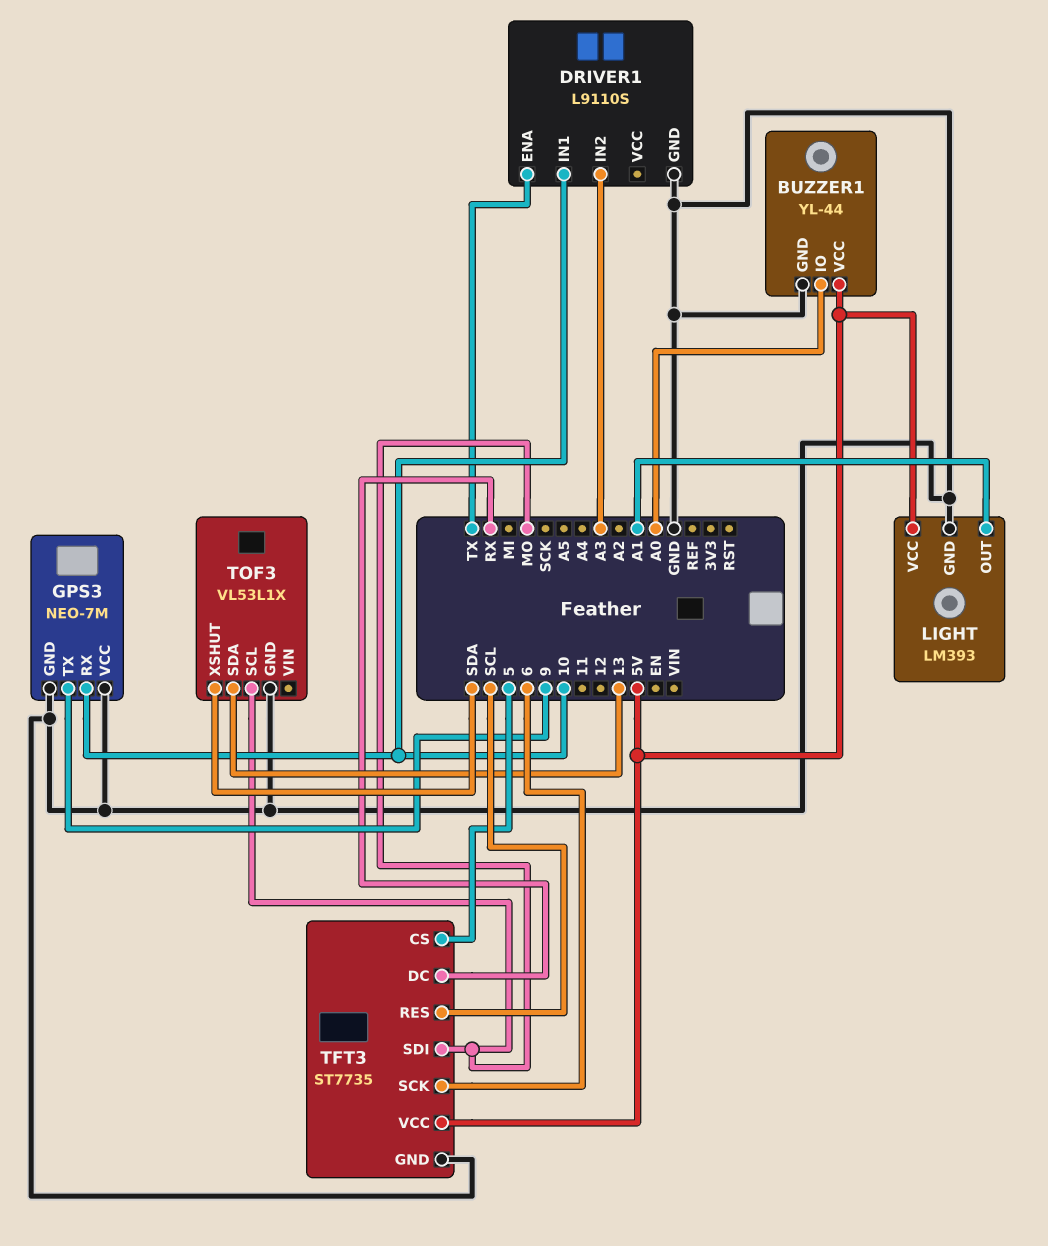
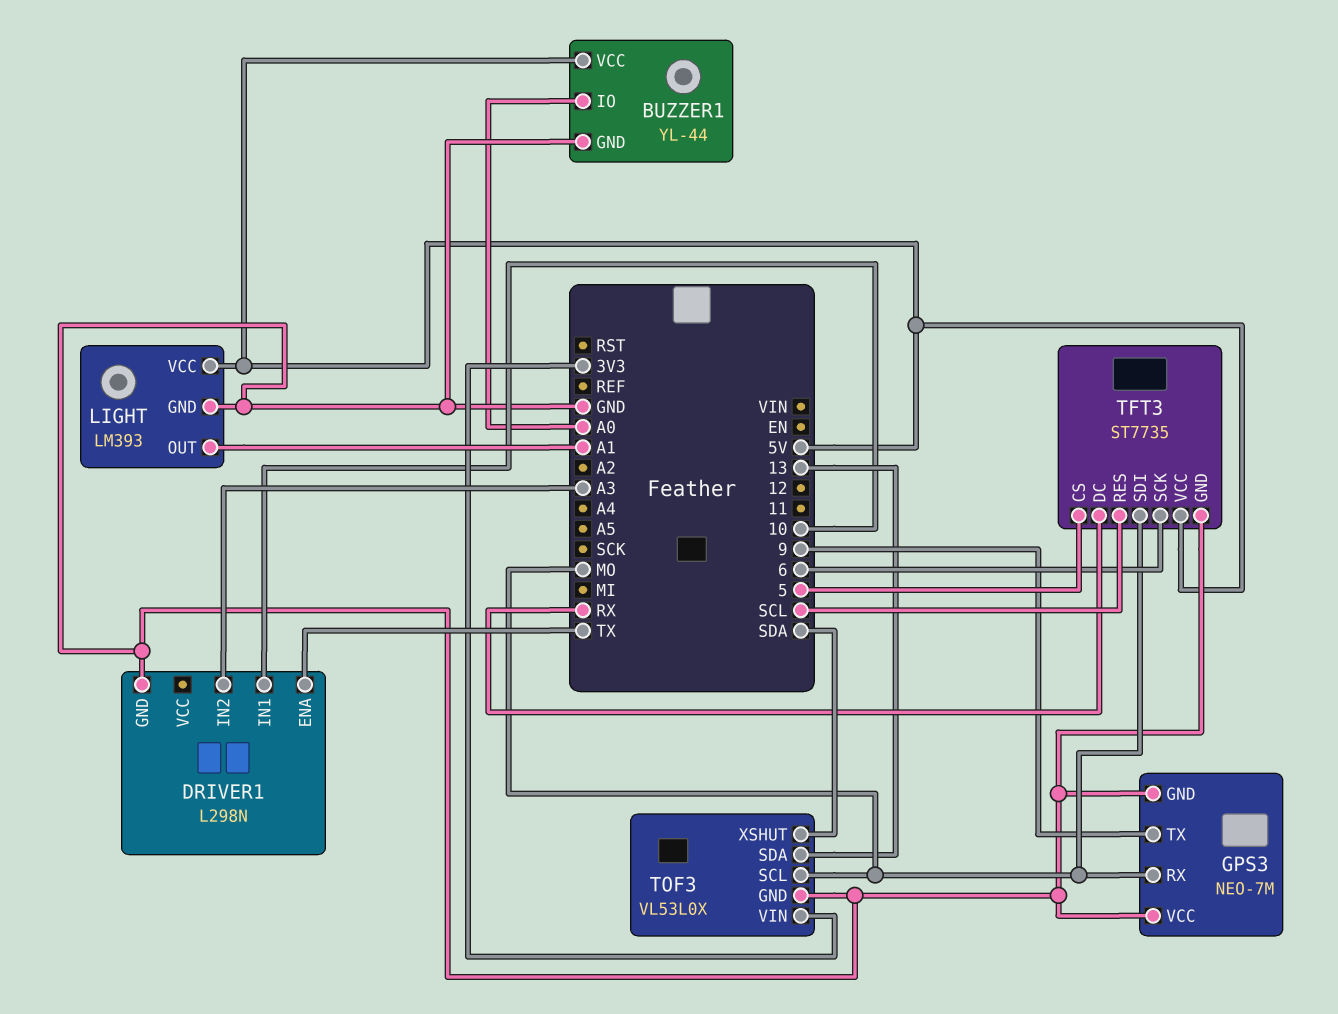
DRIVER1: L9110S -> L298N
GPS3 pin RX: 10 -> MO
TOF3: VL53L1X -> VL53L0X
TOF3 pin VIN: none -> 3V3

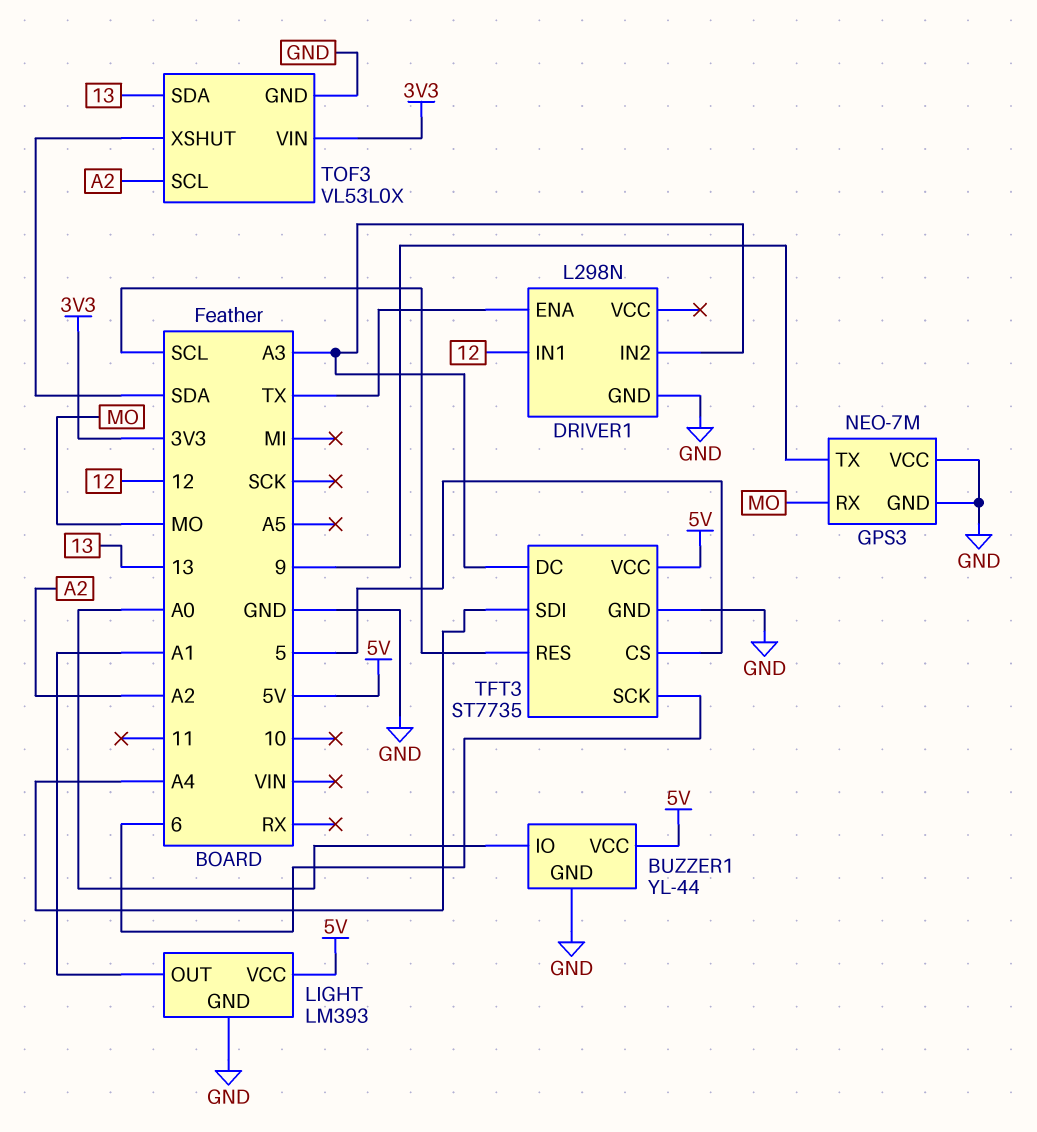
DRIVER1 pin IN1: 10 -> 12
TFT3 pin DC: RX -> A3
TFT3 pin SDI: MO -> A4
TOF3 pin SCL: MO -> A2

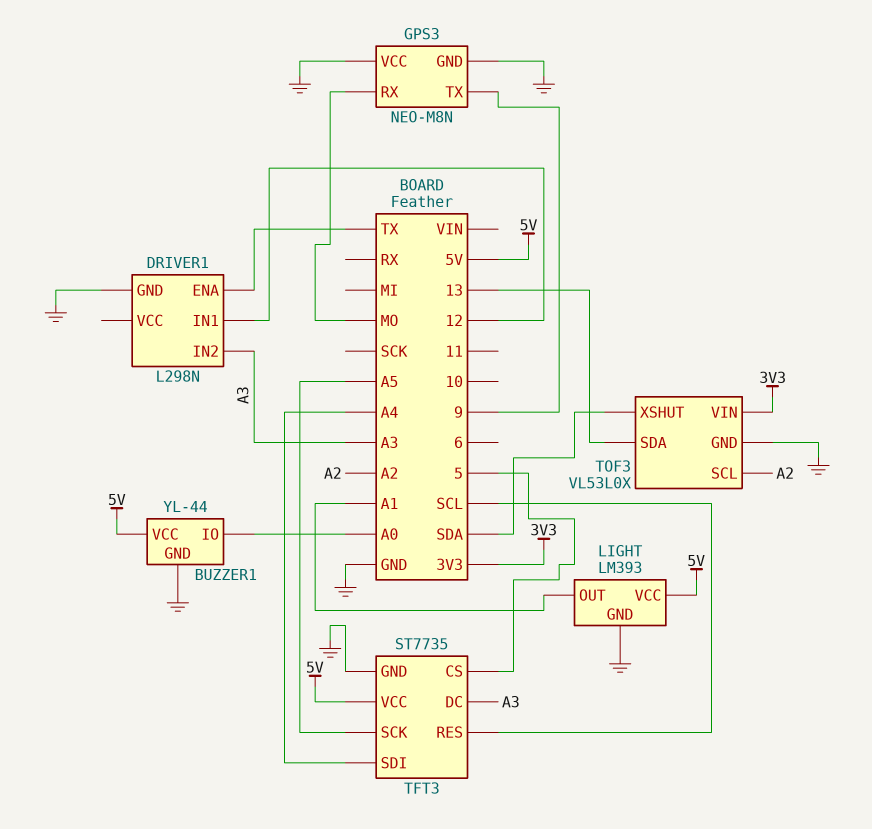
GPS3: NEO-7M -> NEO-M8N
TFT3 pin SCK: 6 -> A5

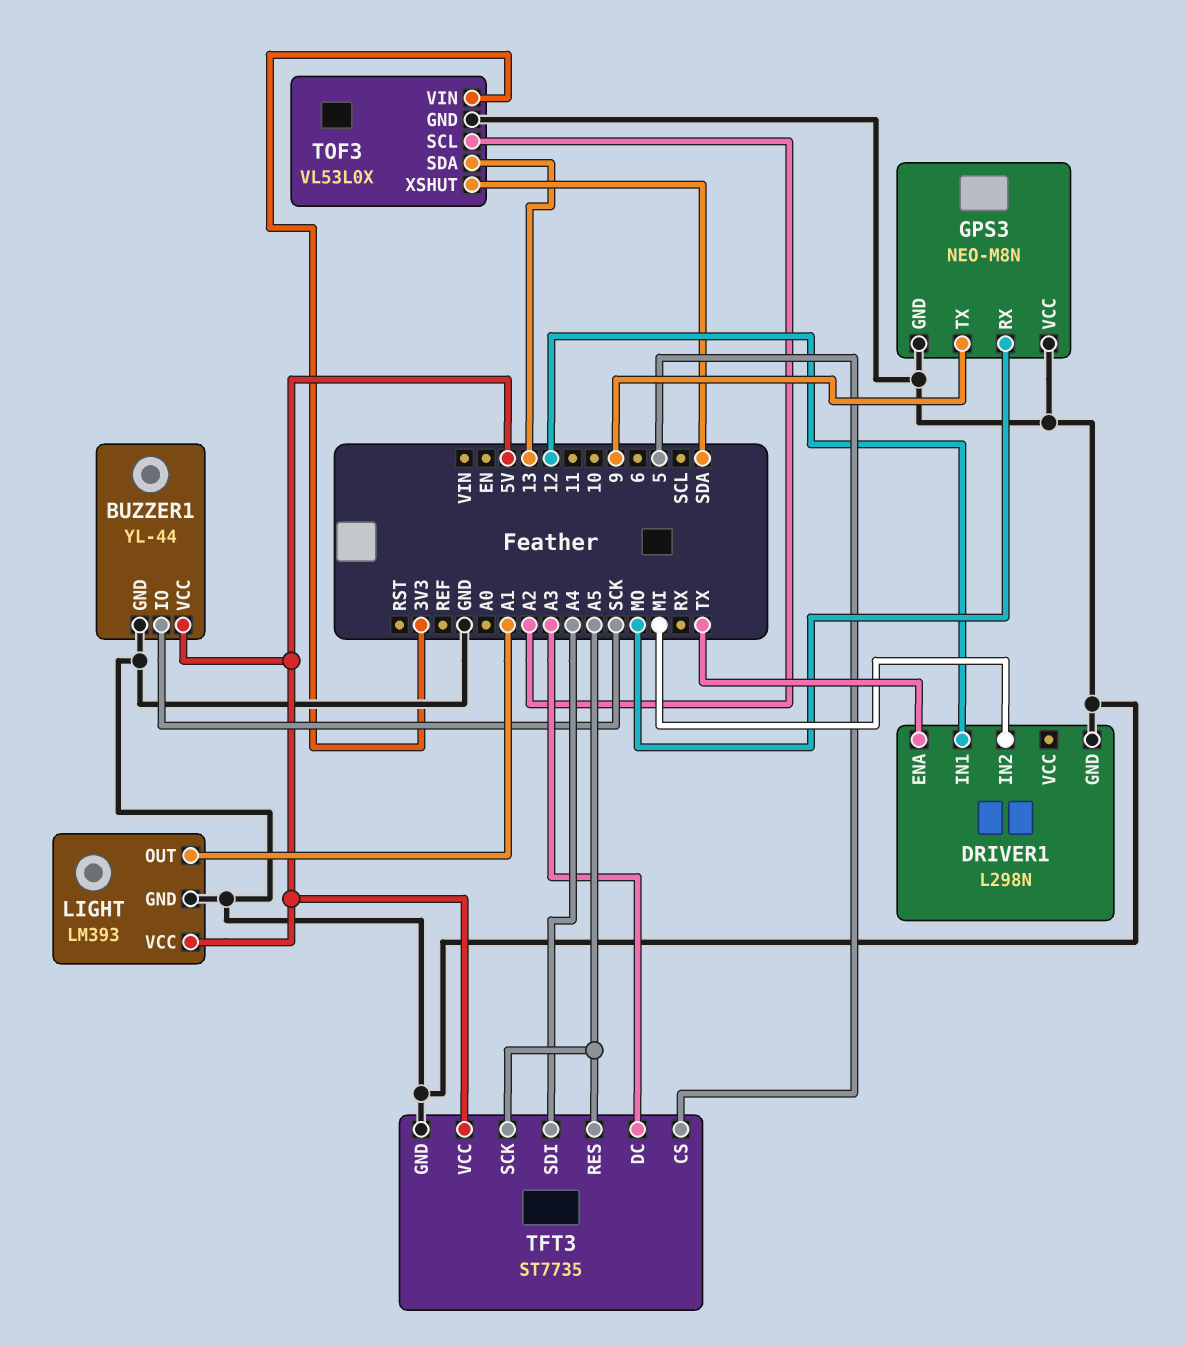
BUZZER1 pin IO: A0 -> SCK
DRIVER1 pin IN2: A3 -> MI
TFT3 pin RES: SCL -> A5

